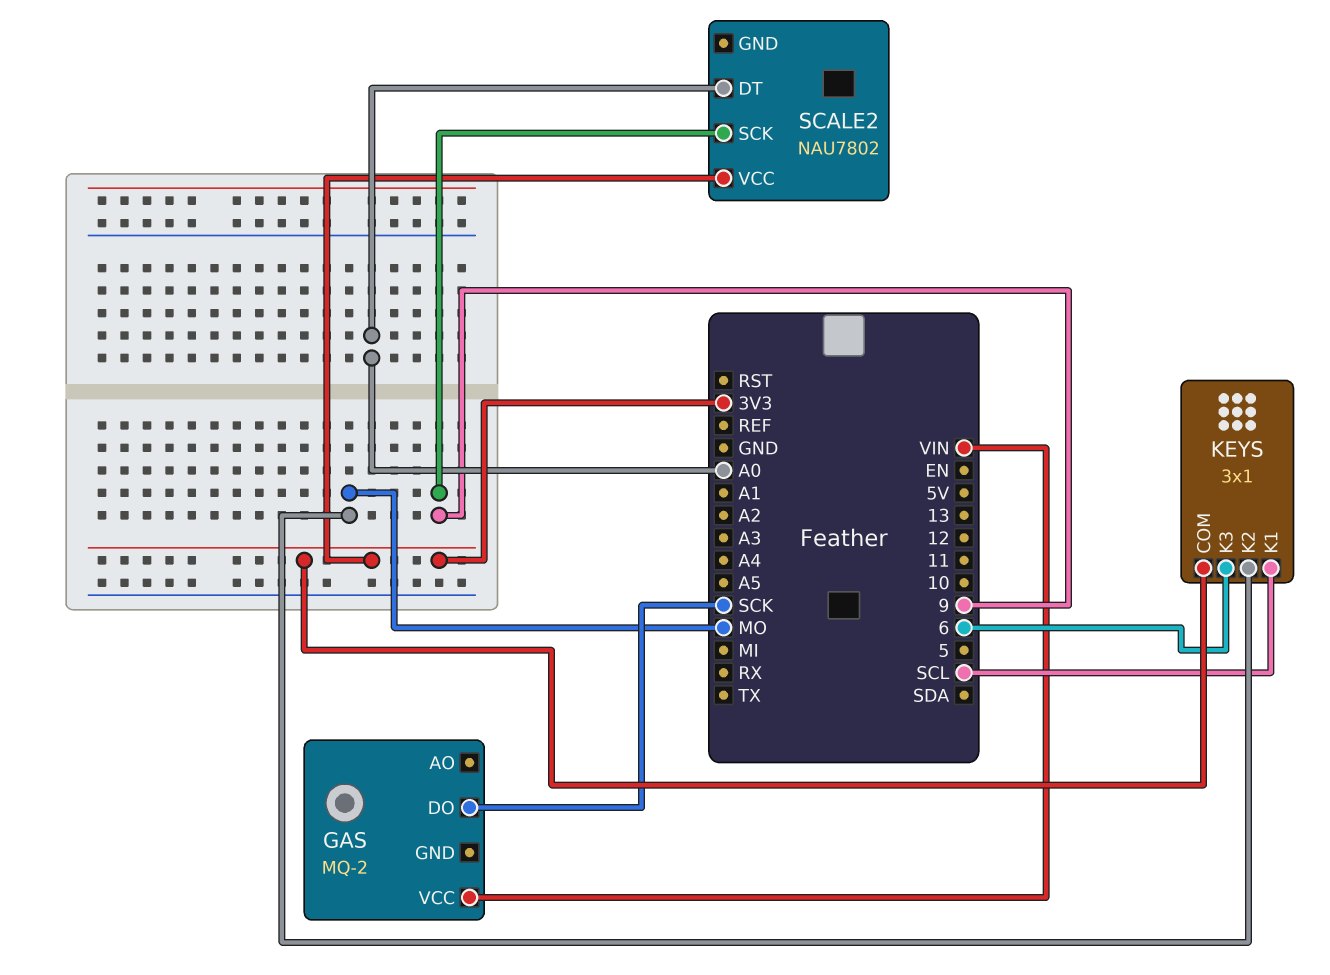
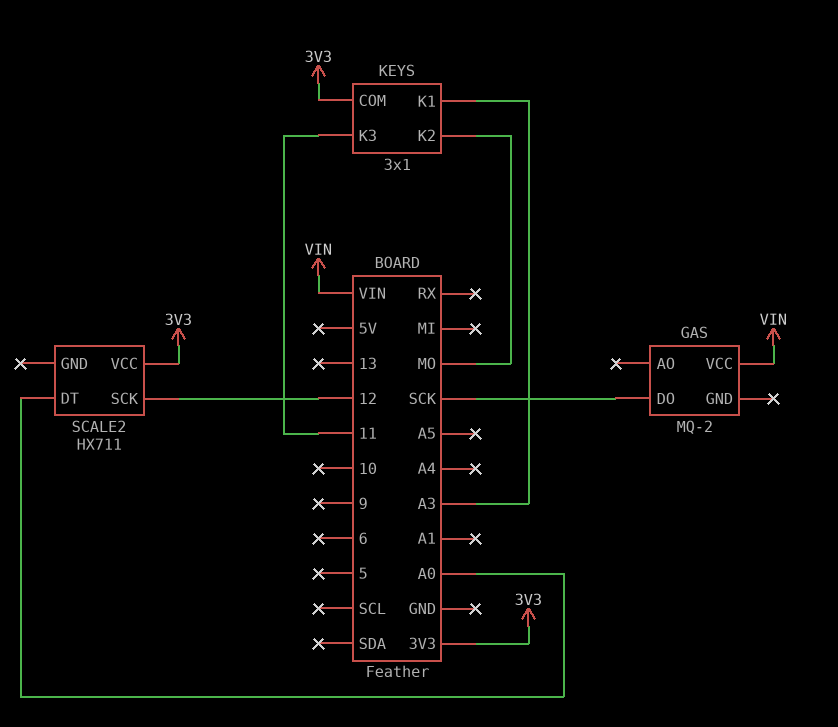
KEYS pin K1: SCL -> A3
KEYS pin K3: 6 -> 11
SCALE2: NAU7802 -> HX711
SCALE2 pin SCK: 9 -> 12

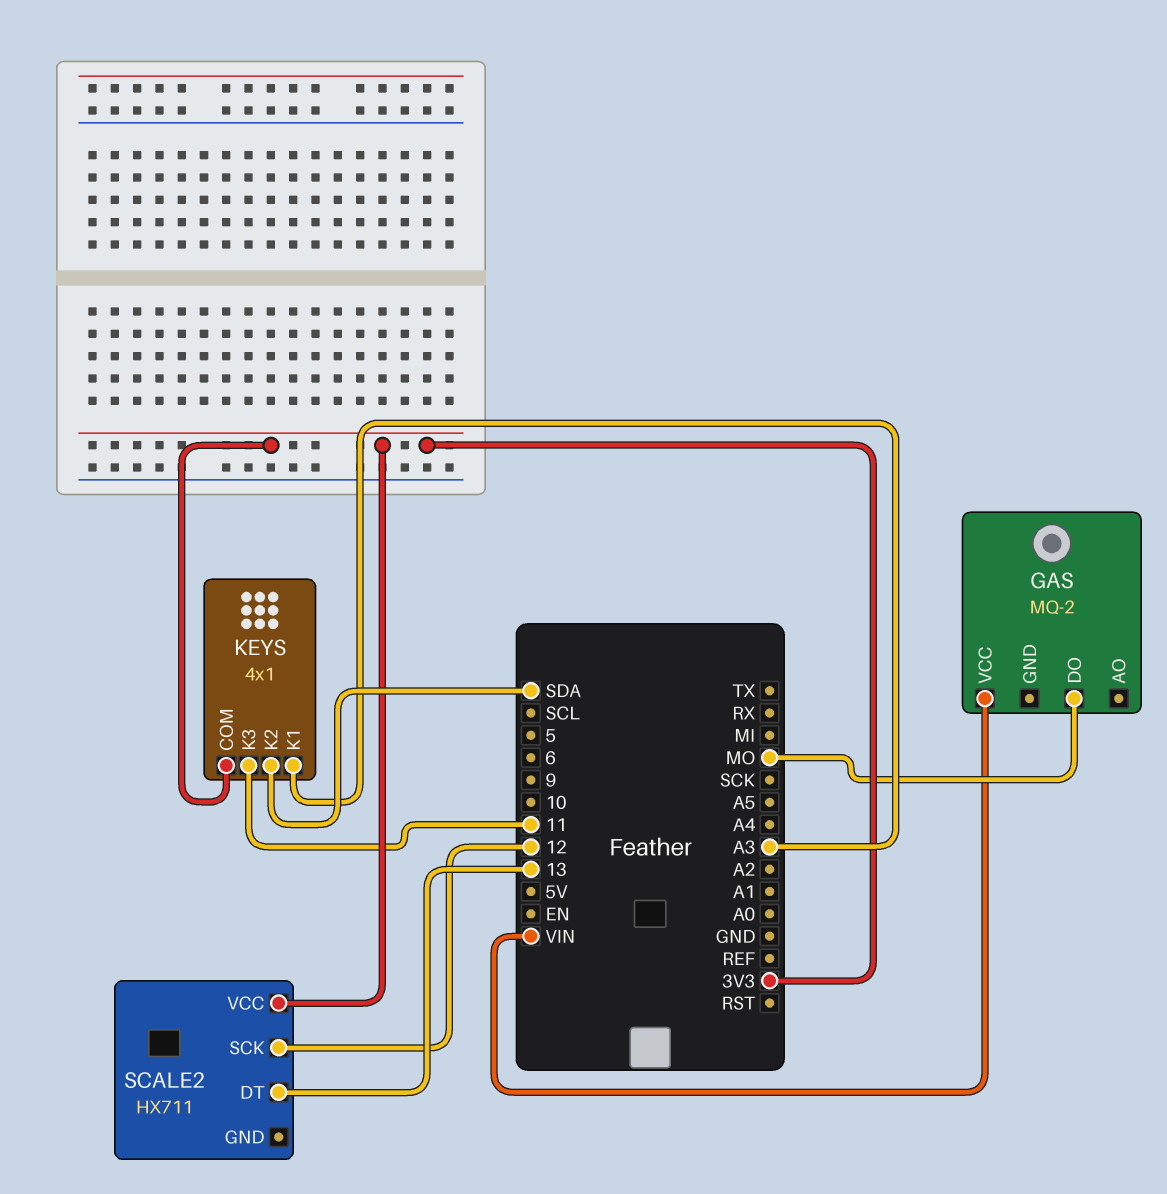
GAS pin DO: SCK -> MO
KEYS: 3x1 -> 4x1
KEYS pin K2: MO -> SDA
SCALE2 pin DT: A0 -> 13

